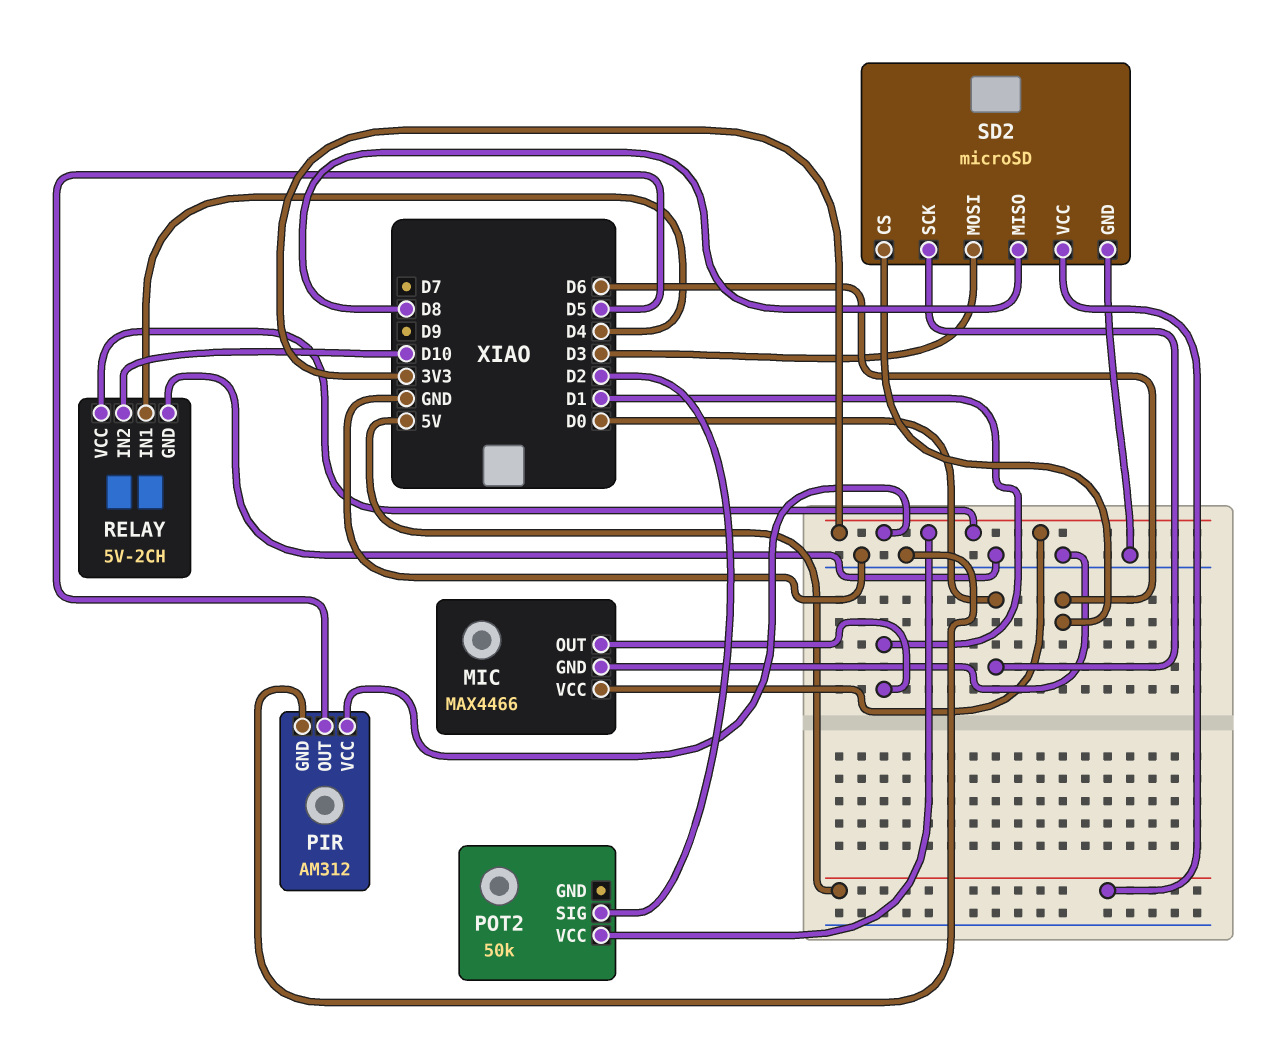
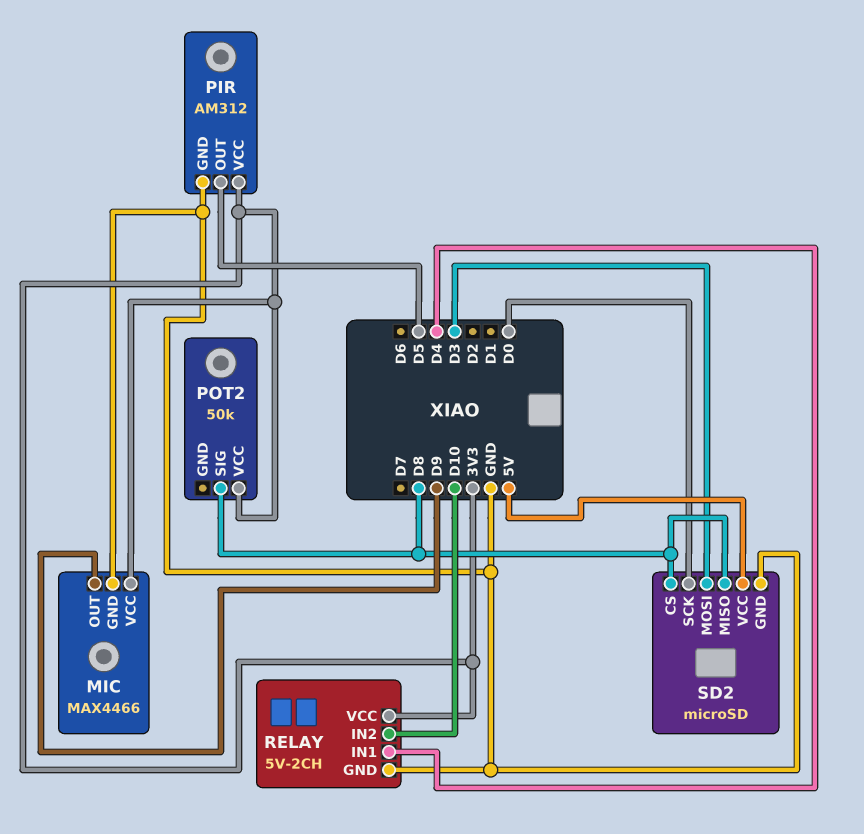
MIC pin OUT: D1 -> D9
POT2 pin SIG: D2 -> D8
SD2 pin CS: D6 -> D8

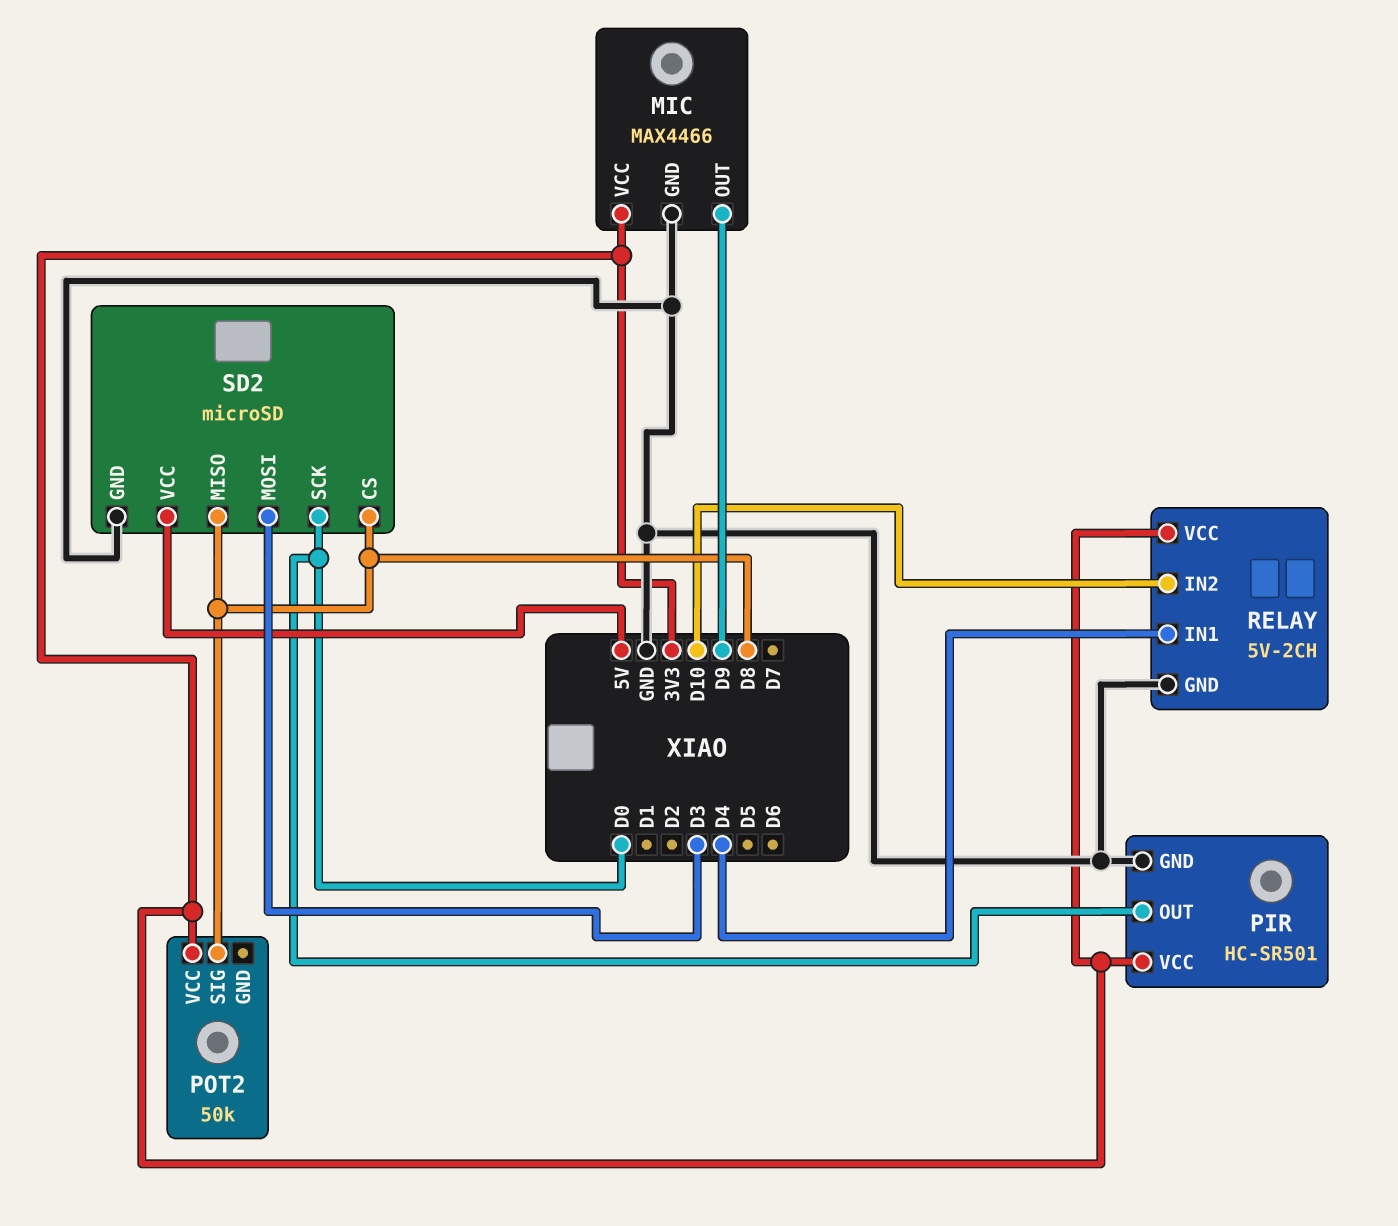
PIR: AM312 -> HC-SR501
PIR pin OUT: D5 -> D0

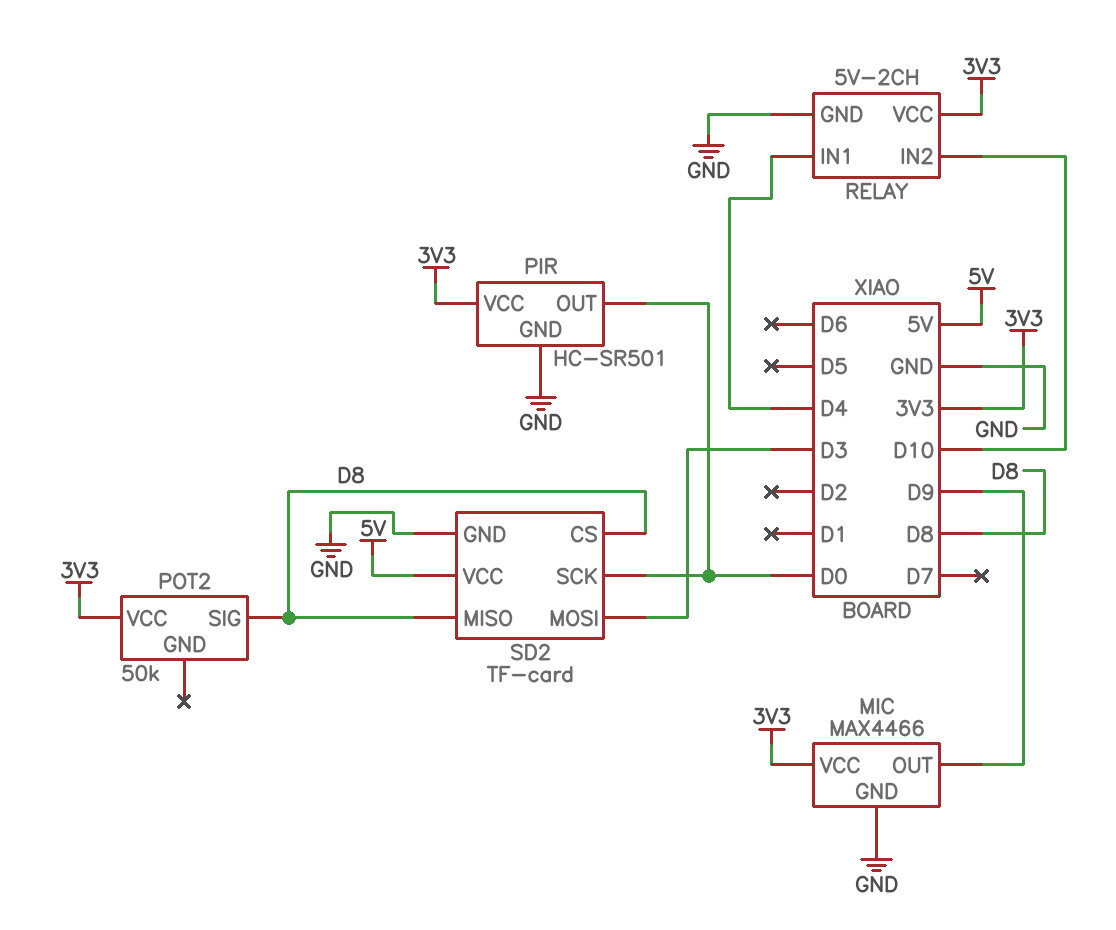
SD2: microSD -> TF-card

